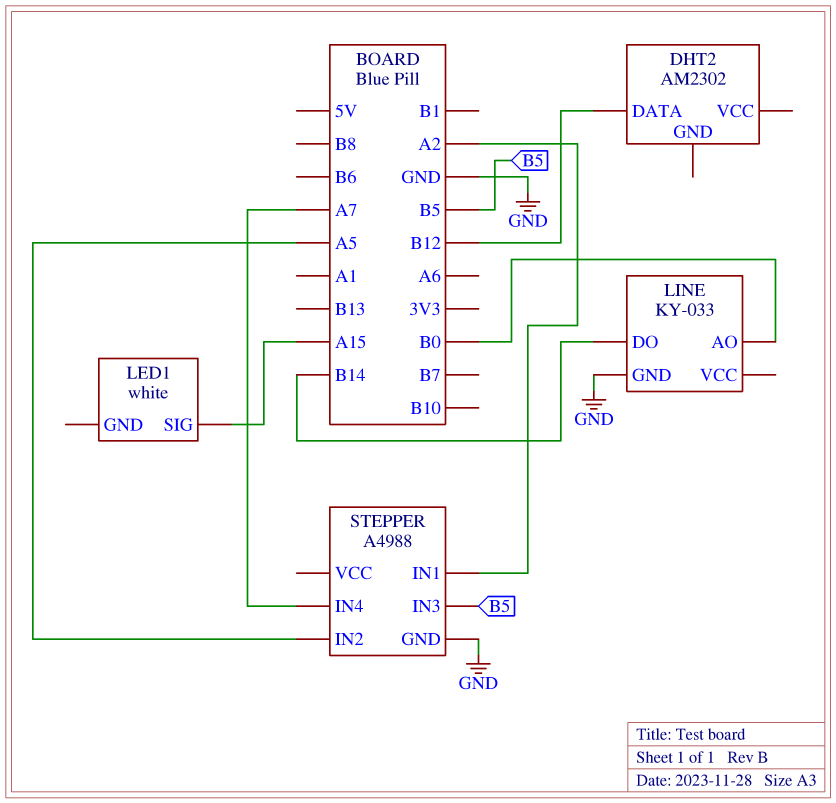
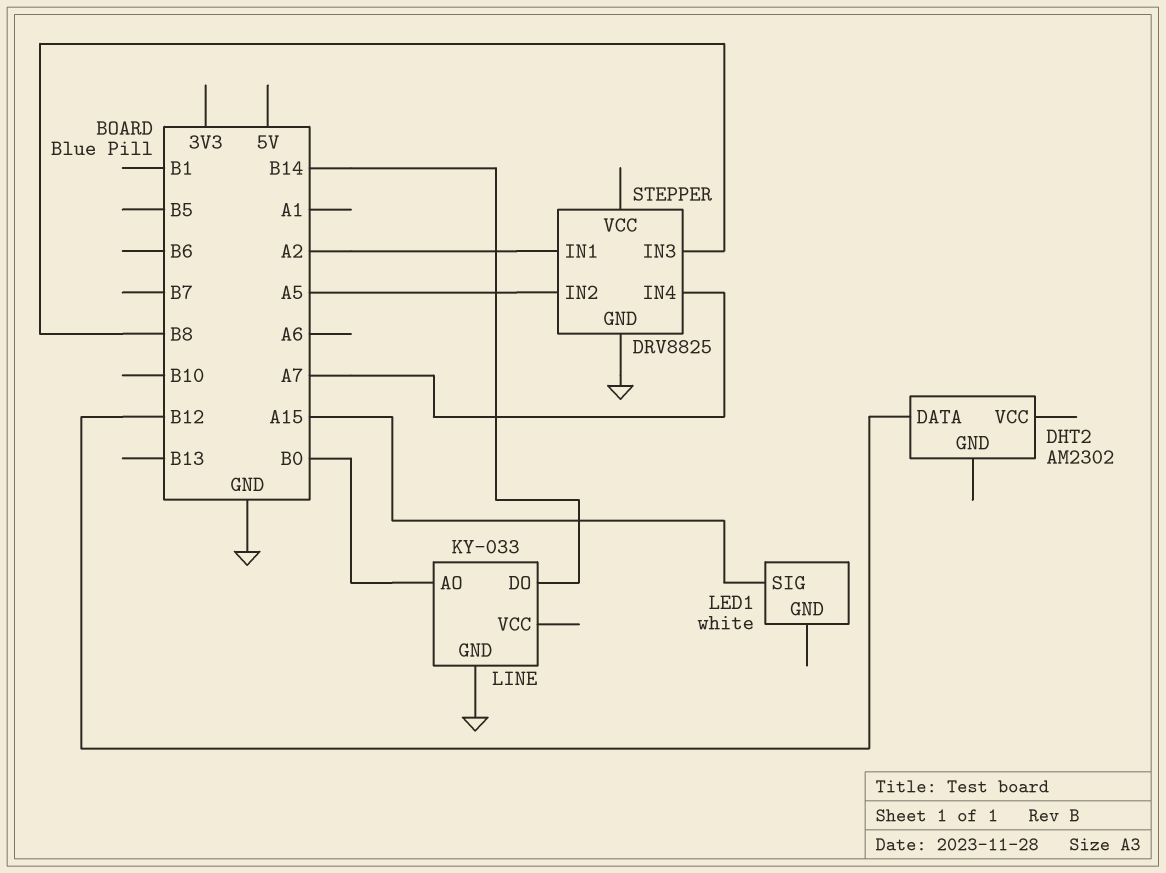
STEPPER: A4988 -> DRV8825
STEPPER pin IN3: B5 -> B8

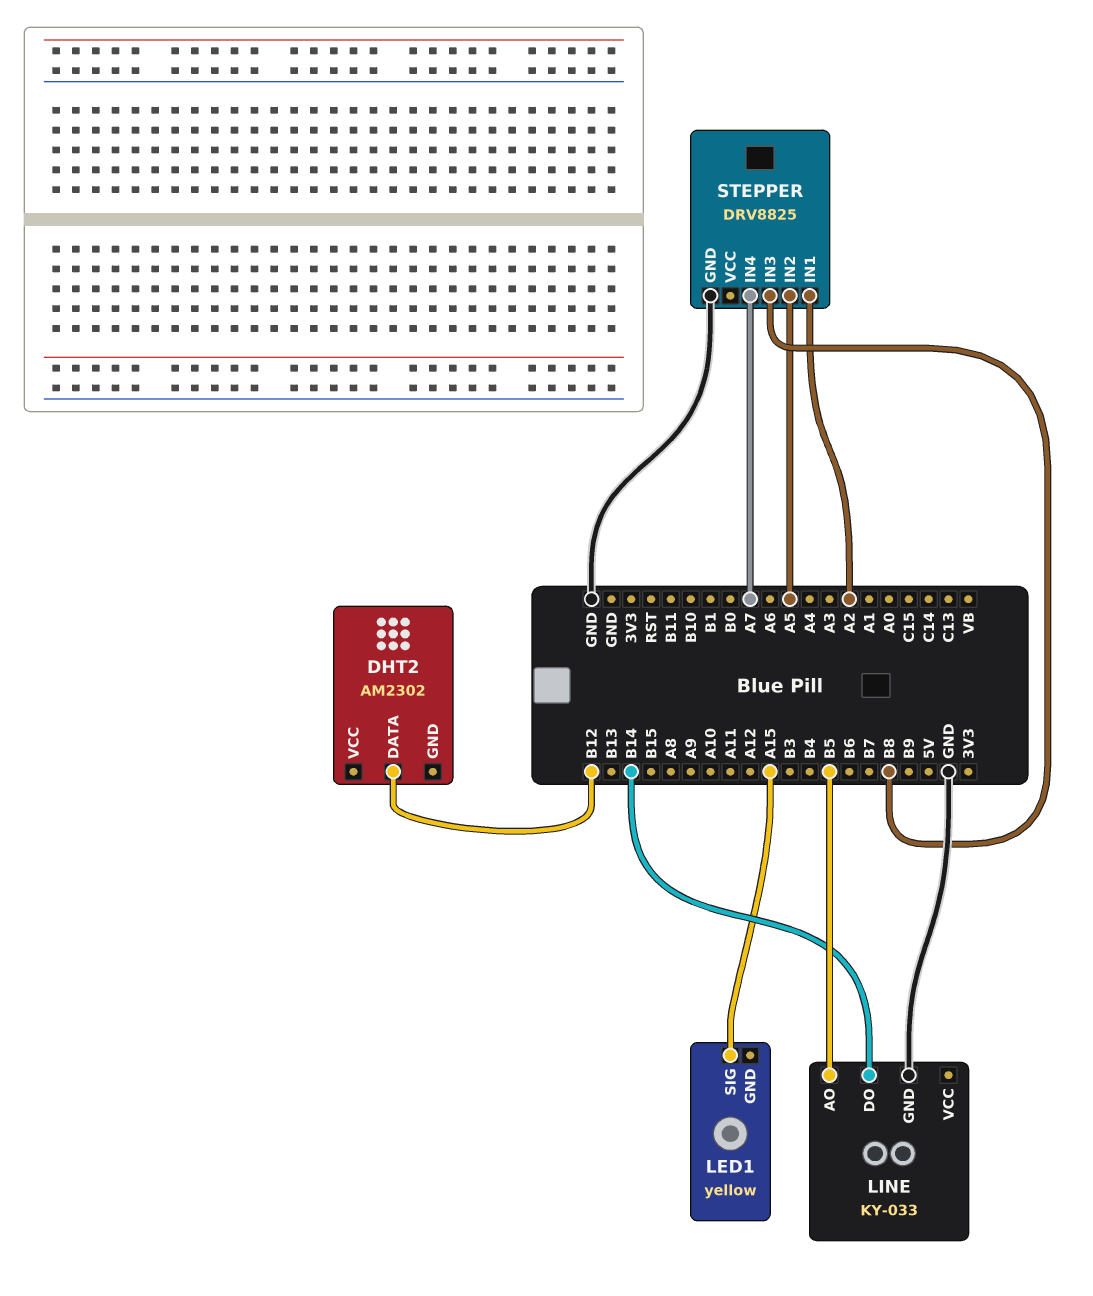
LED1: white -> yellow
LINE pin AO: B0 -> B5

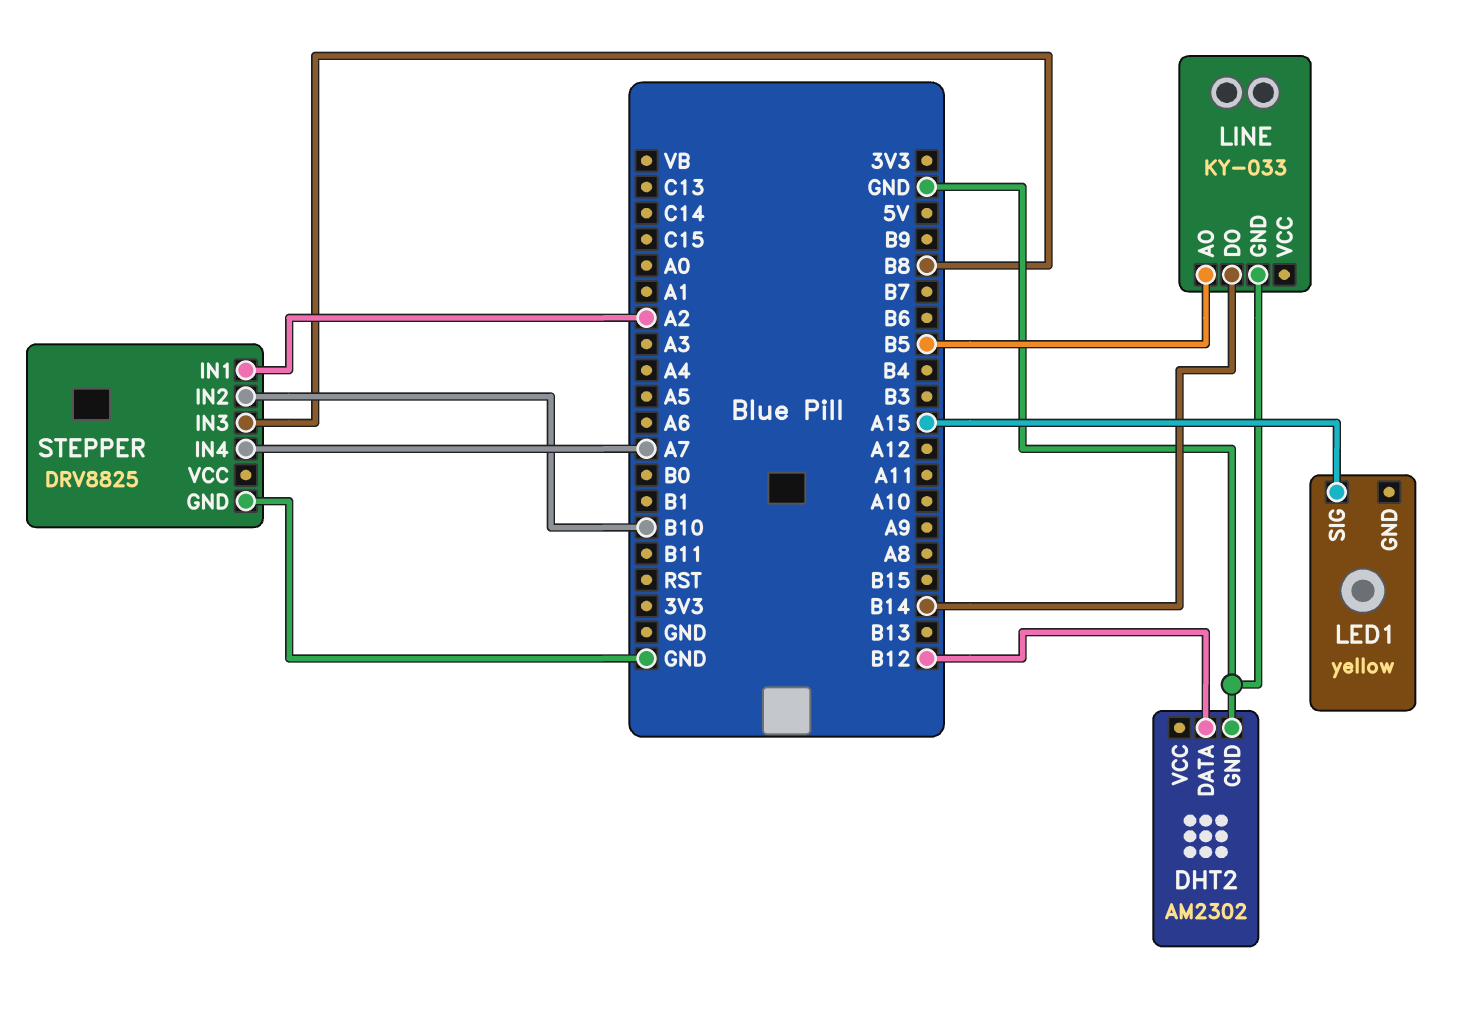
DHT2 pin GND: none -> GND
STEPPER pin IN2: A5 -> B10

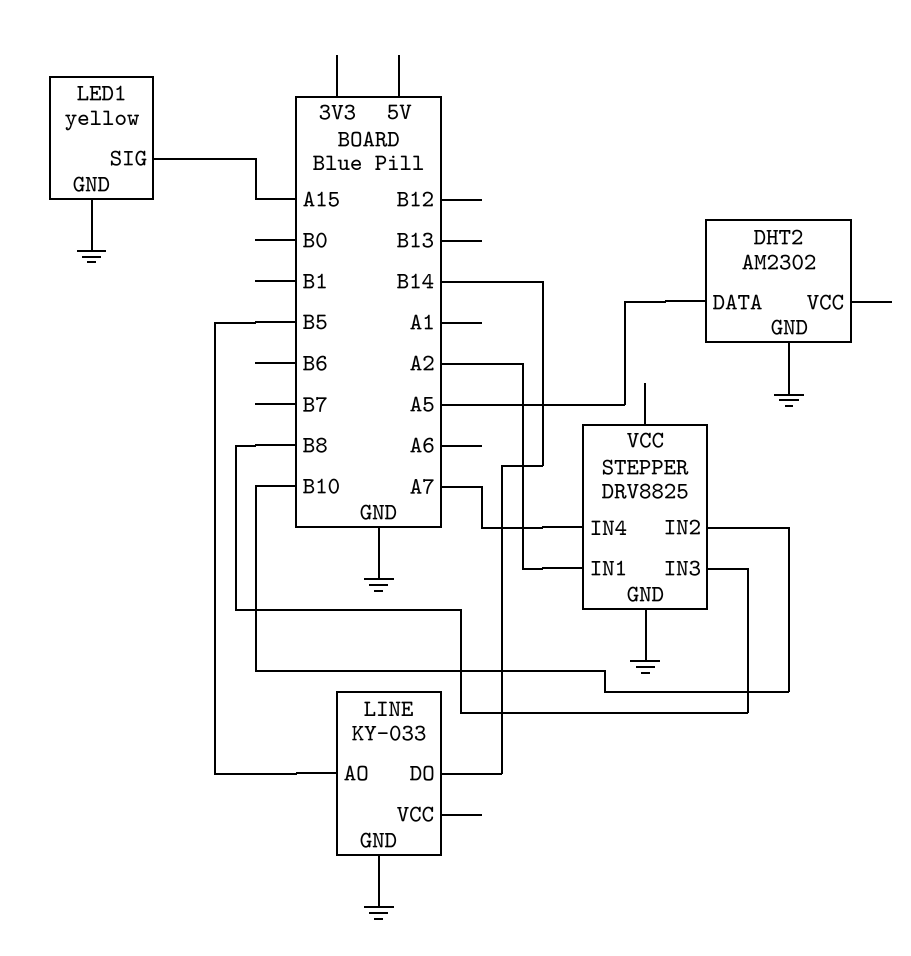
DHT2 pin DATA: B12 -> A5
LED1 pin GND: none -> GND

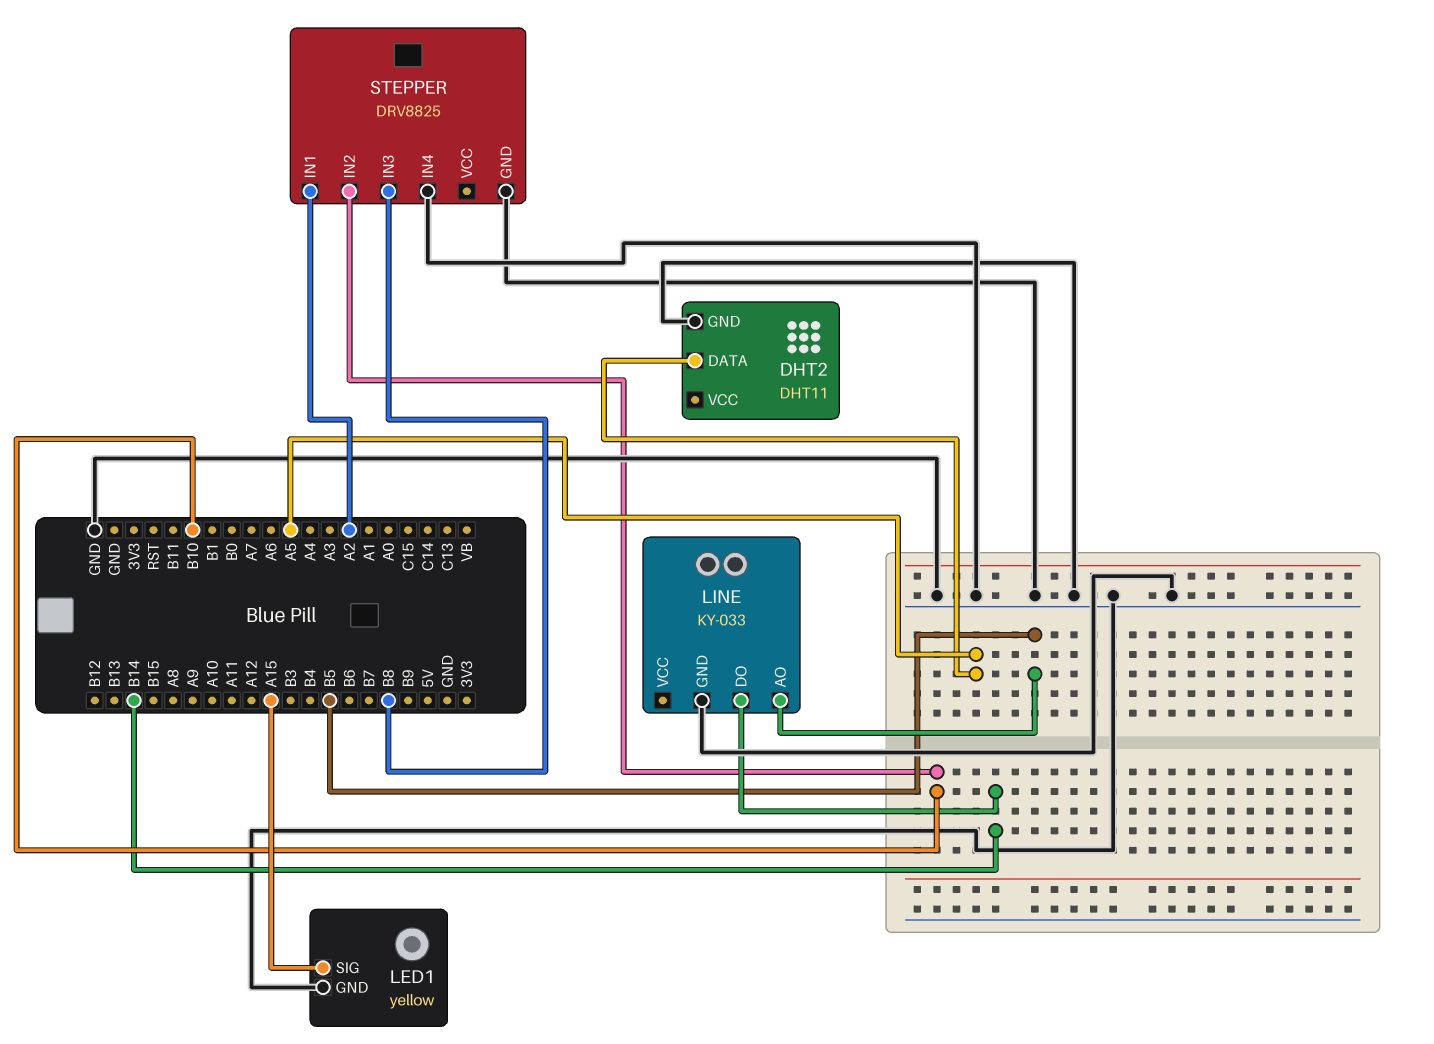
DHT2: AM2302 -> DHT11
STEPPER pin IN4: A7 -> GND

